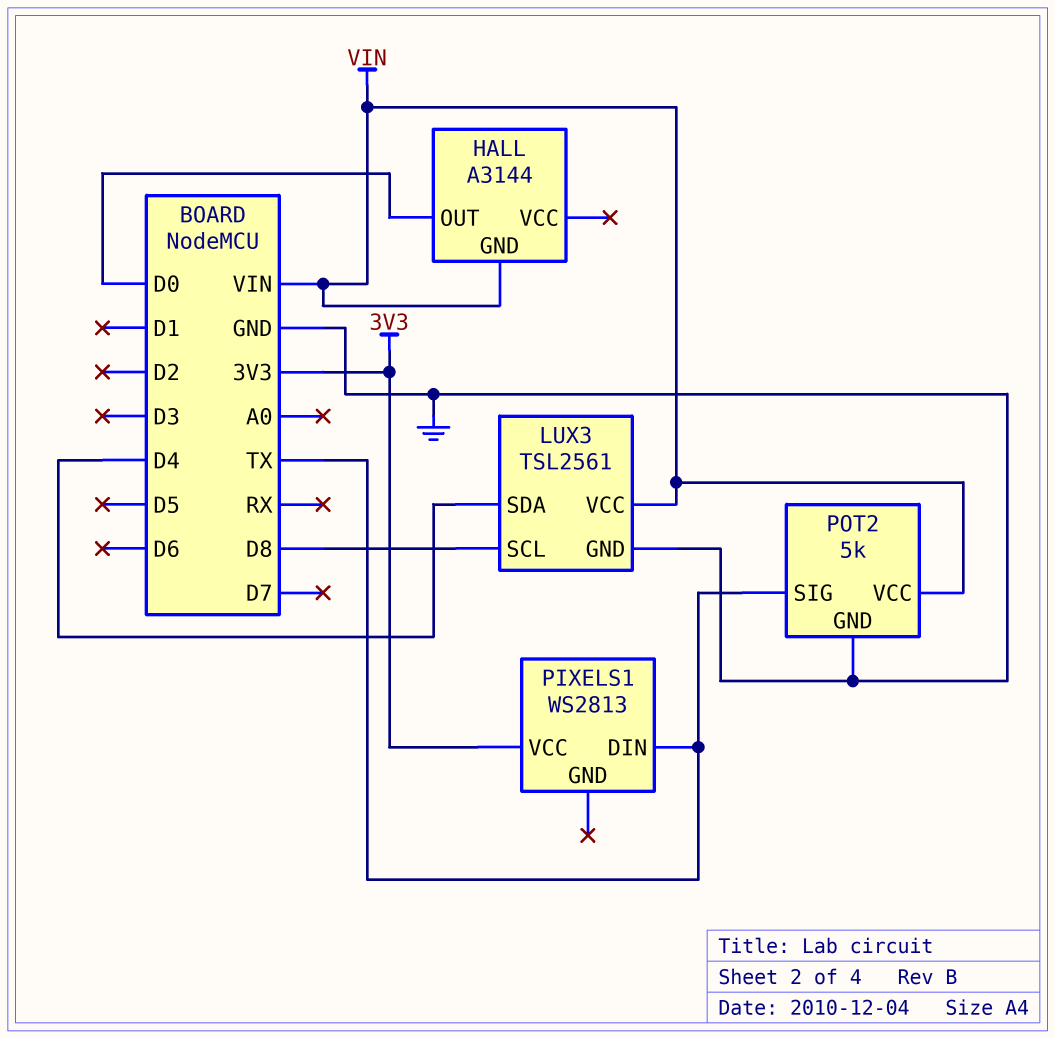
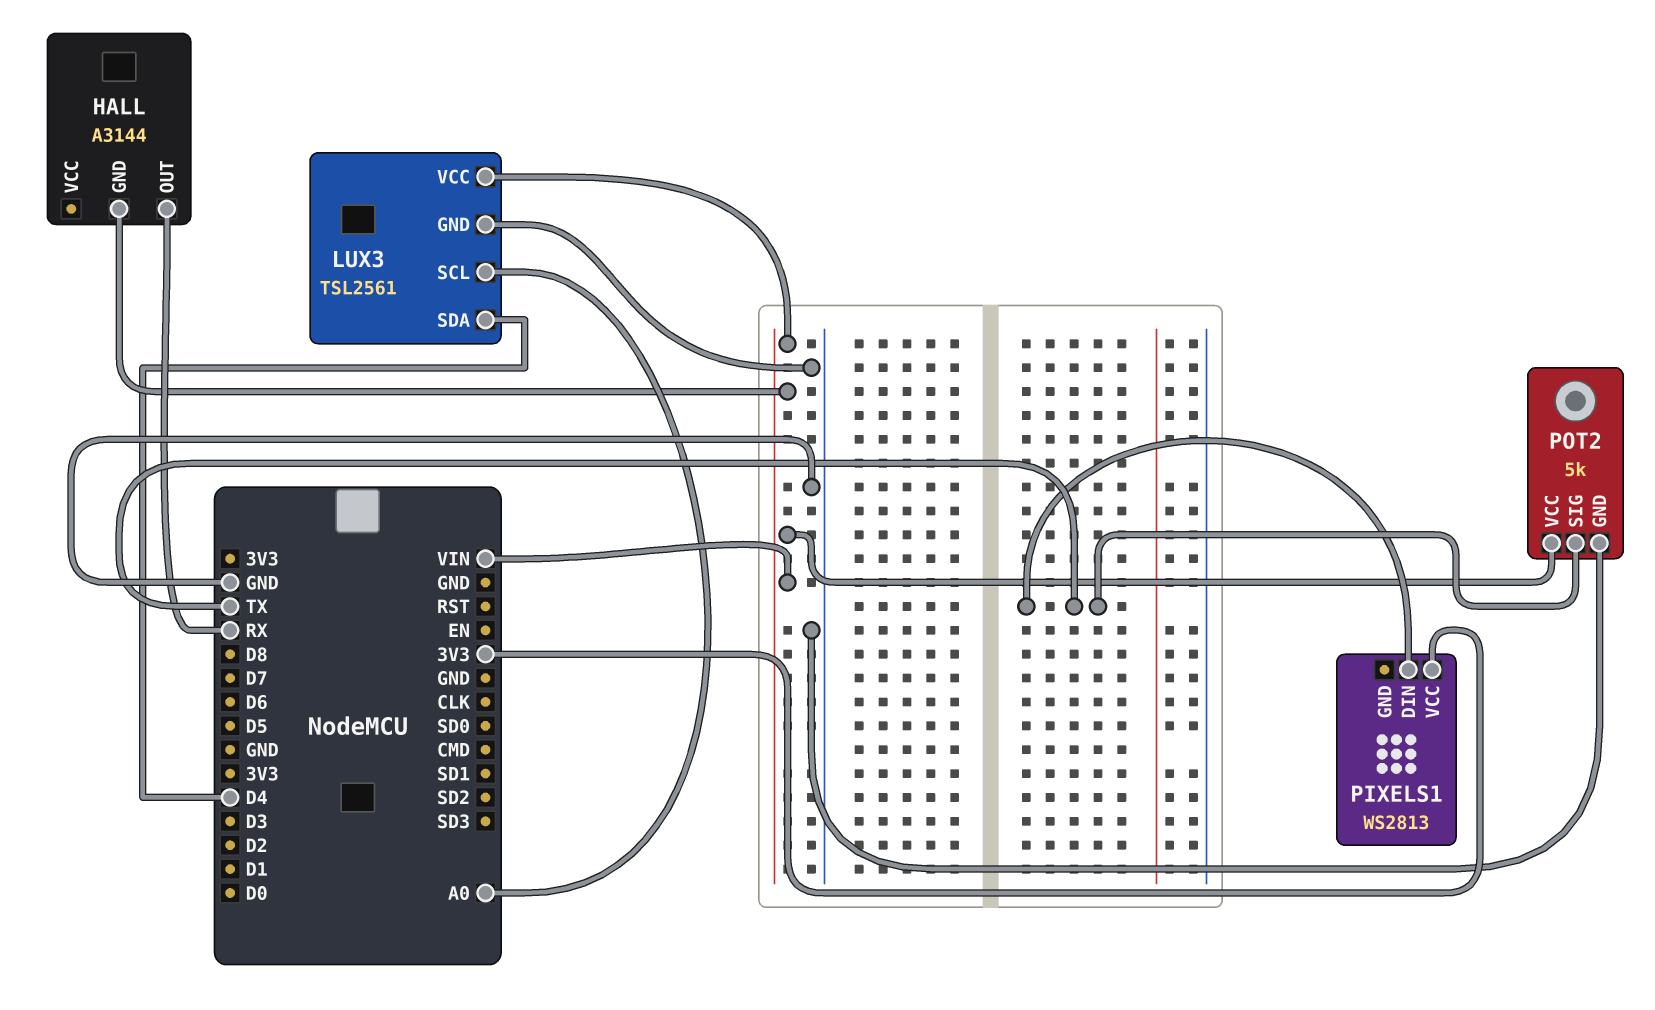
HALL pin OUT: D0 -> RX
LUX3 pin SCL: D8 -> A0

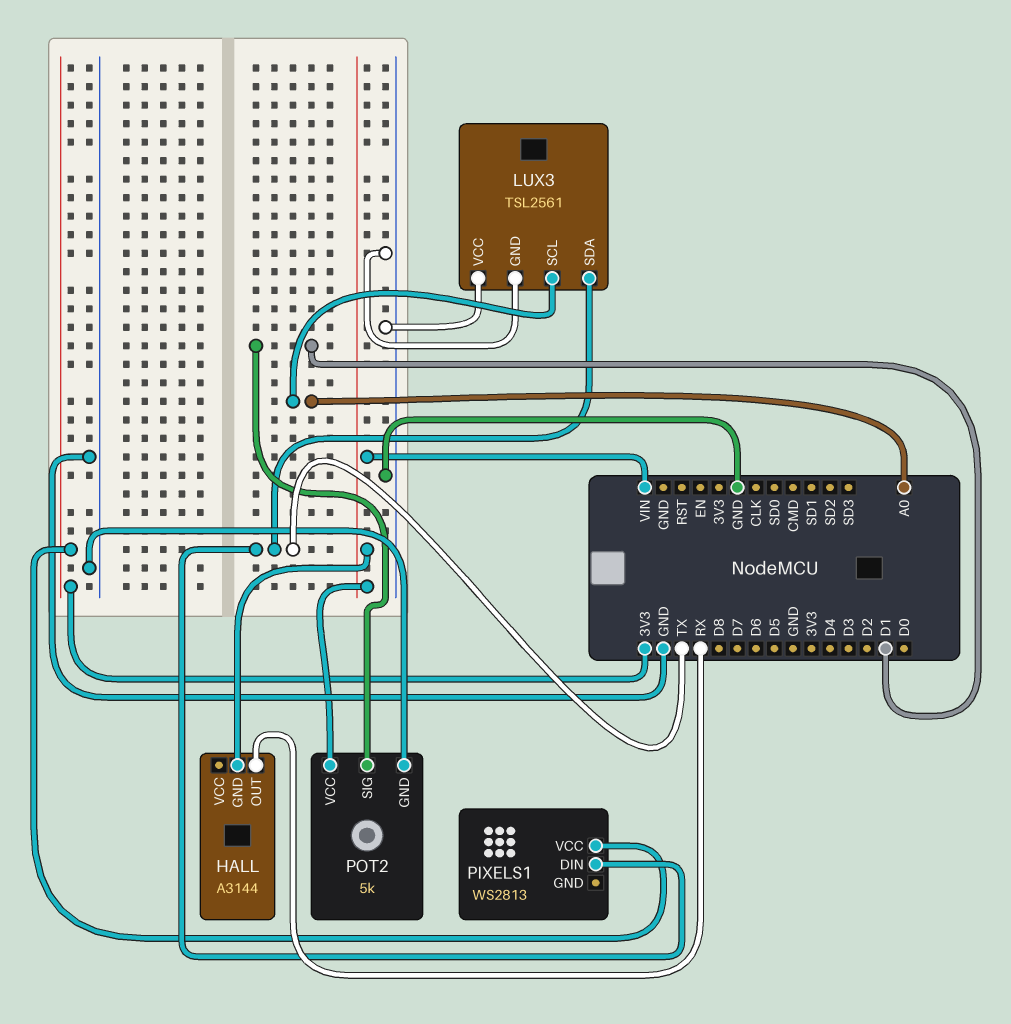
LUX3 pin SDA: D4 -> TX
LUX3 pin VCC: VIN -> GND
POT2 pin SIG: TX -> D1

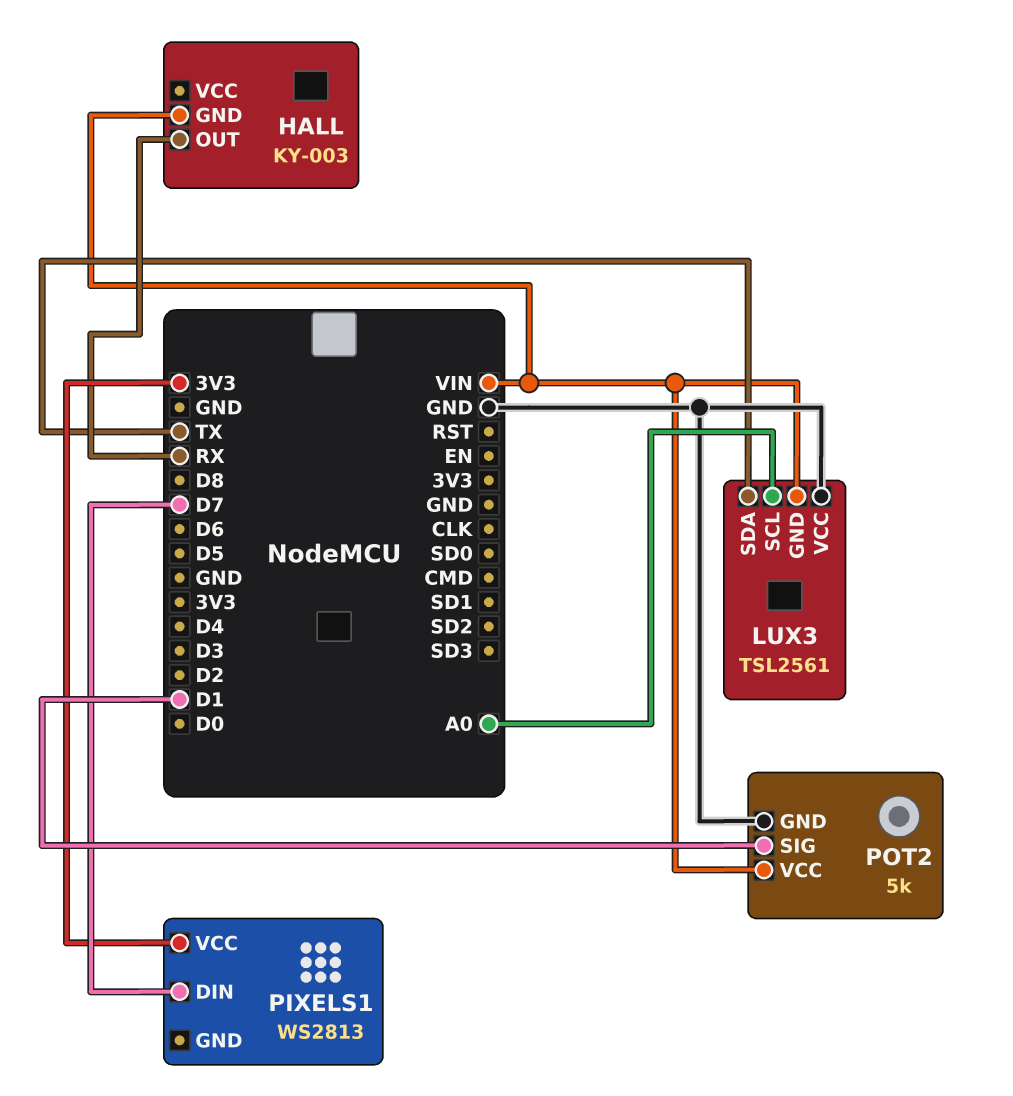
HALL: A3144 -> KY-003
LUX3 pin GND: GND -> VIN
PIXELS1 pin DIN: TX -> D7

